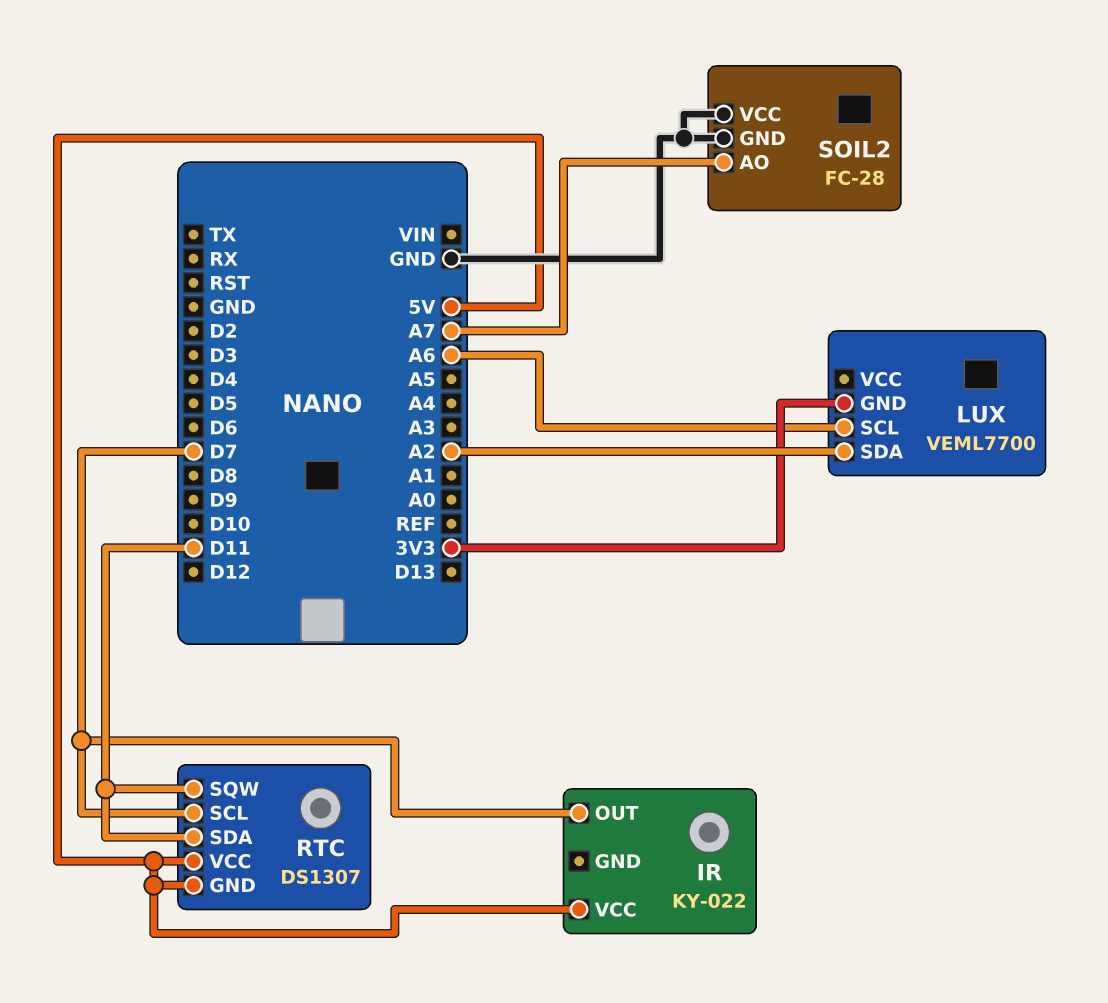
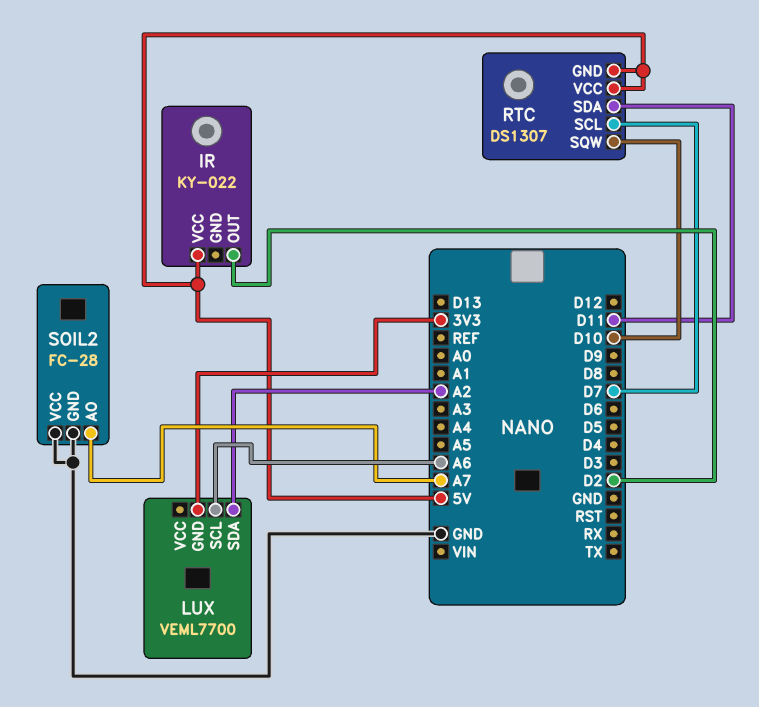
IR pin OUT: D7 -> D2
RTC pin SQW: D11 -> D10

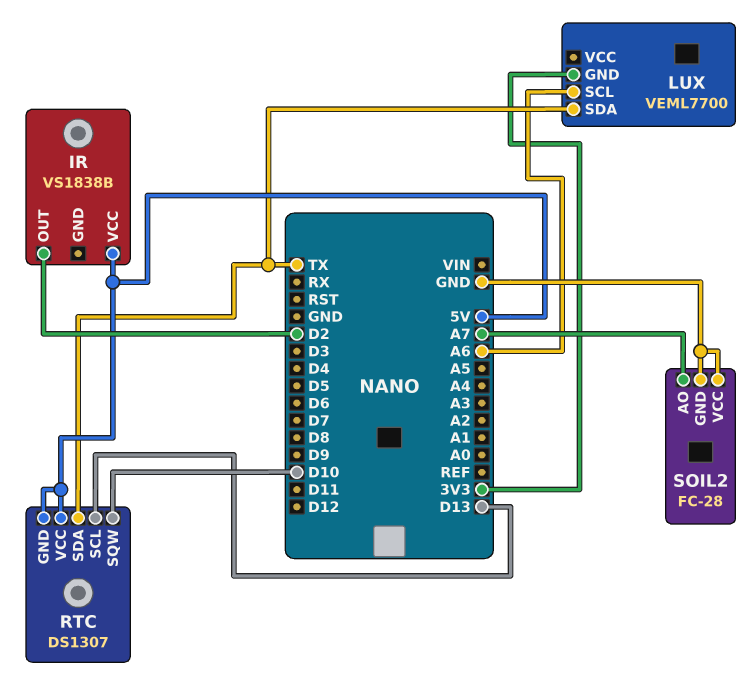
IR: KY-022 -> VS1838B
LUX pin SDA: A2 -> TX
RTC pin SCL: D7 -> D13
RTC pin SDA: D11 -> TX

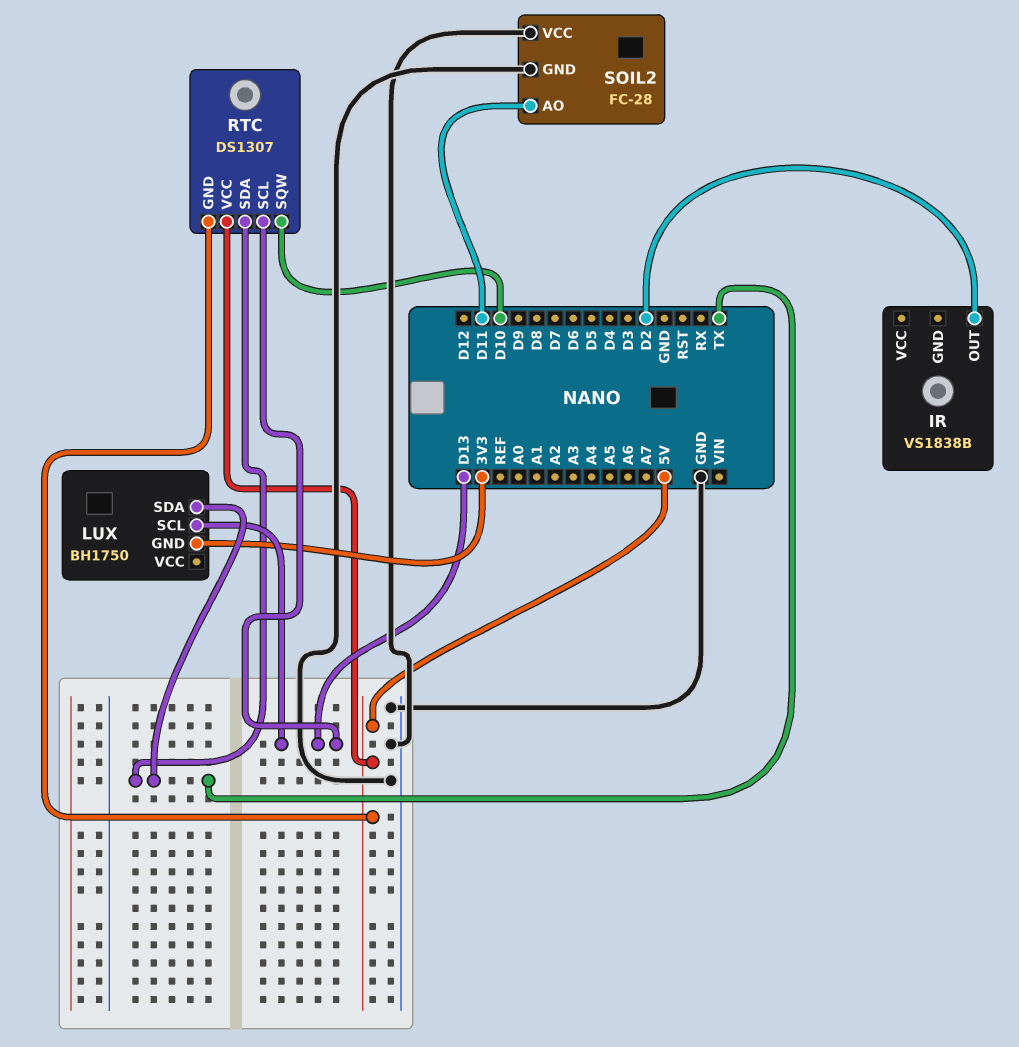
IR pin VCC: 5V -> none
LUX: VEML7700 -> BH1750
LUX pin SCL: A6 -> D13
SOIL2 pin AO: A7 -> D11

